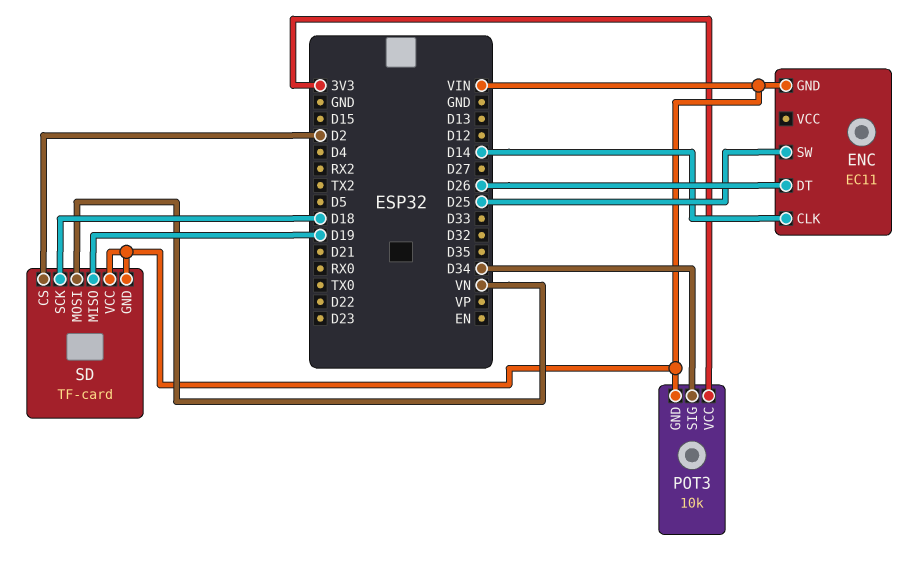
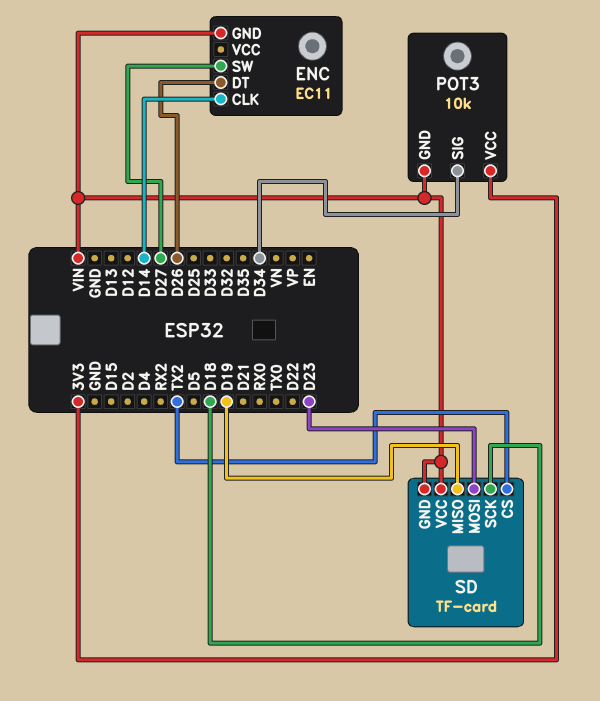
ENC pin SW: D25 -> D27
SD pin CS: D2 -> TX2
SD pin MOSI: VN -> D23

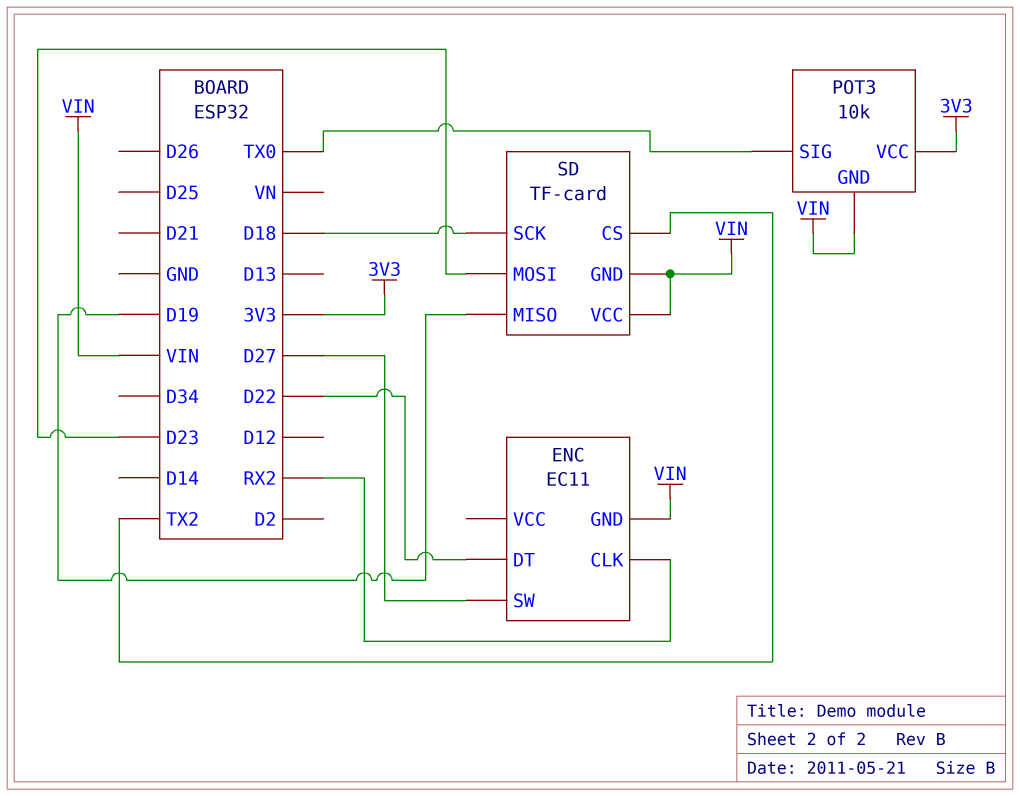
ENC pin CLK: D14 -> RX2
ENC pin DT: D26 -> D22
POT3 pin SIG: D34 -> TX0

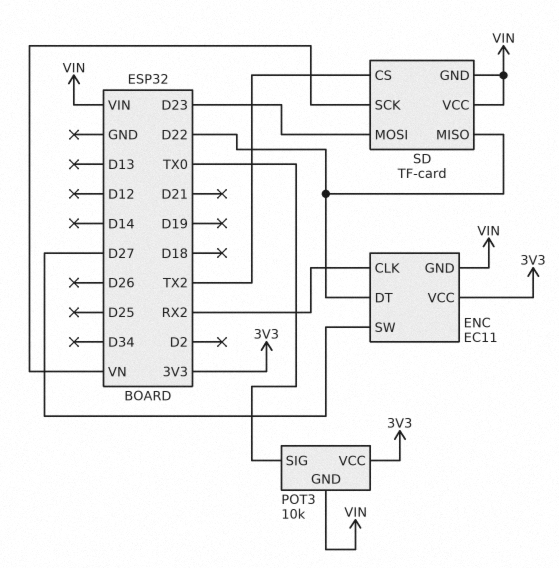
ENC pin VCC: none -> 3V3
SD pin MISO: D19 -> D22
SD pin SCK: D18 -> VN

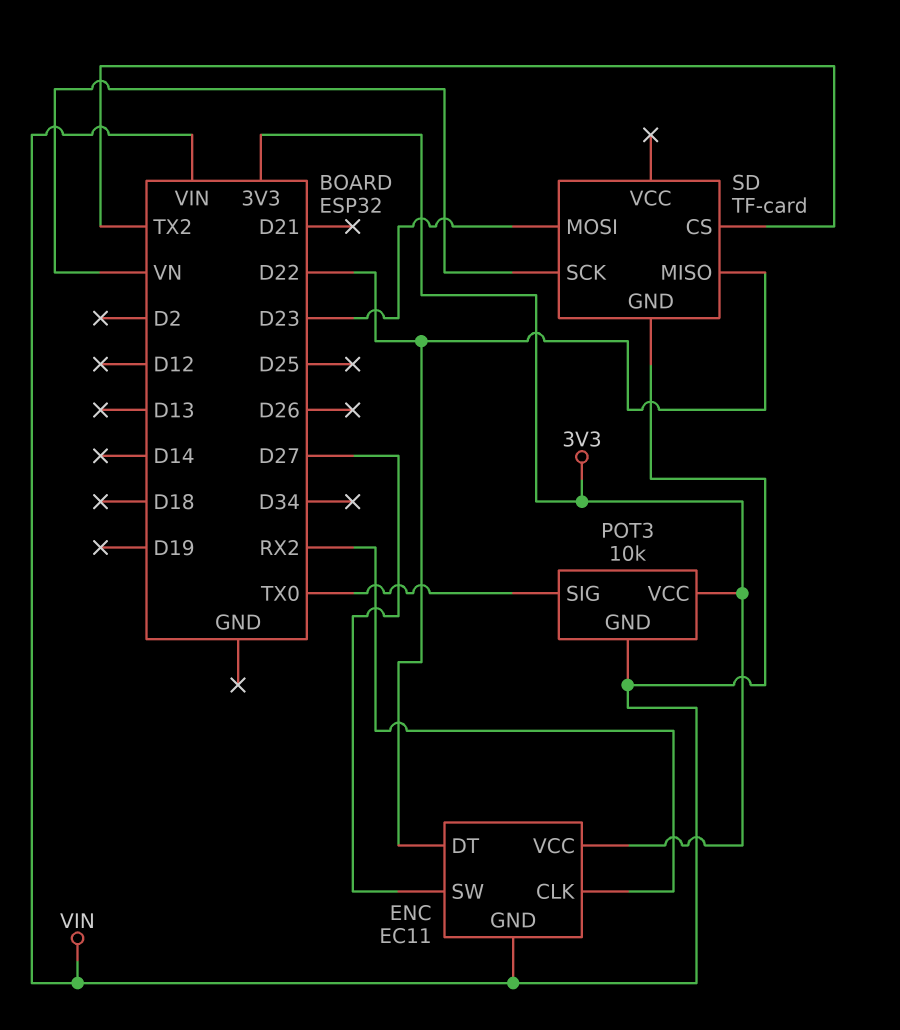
SD pin VCC: VIN -> none

